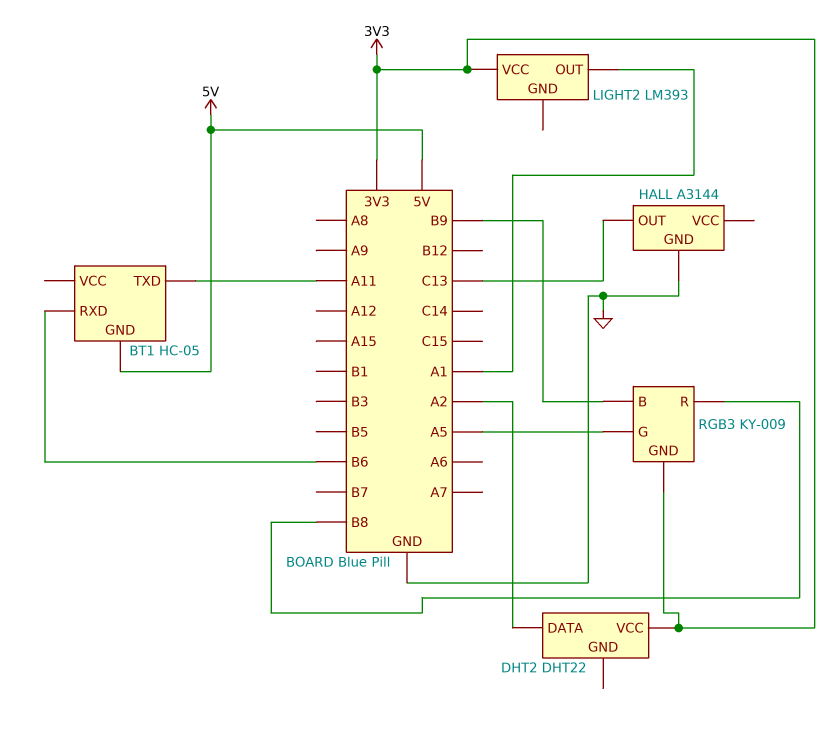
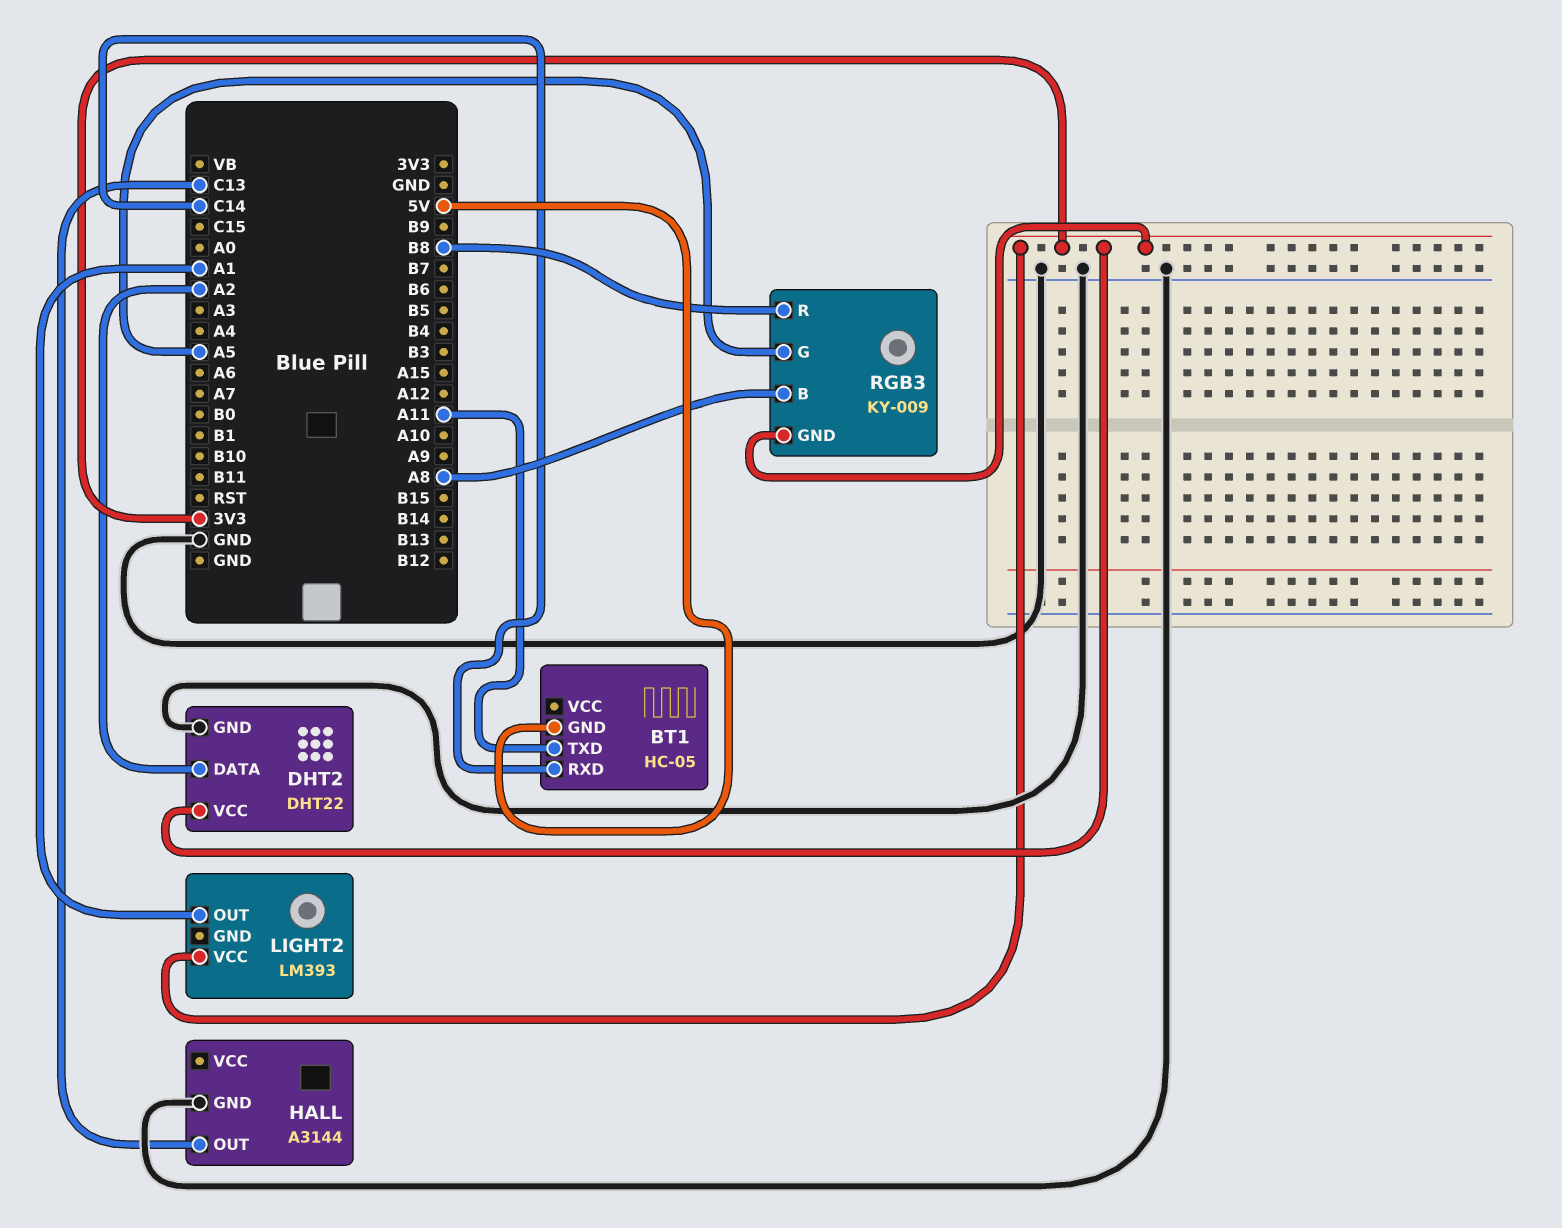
BT1 pin RXD: B6 -> C14
DHT2 pin GND: none -> GND
RGB3 pin B: B9 -> A8

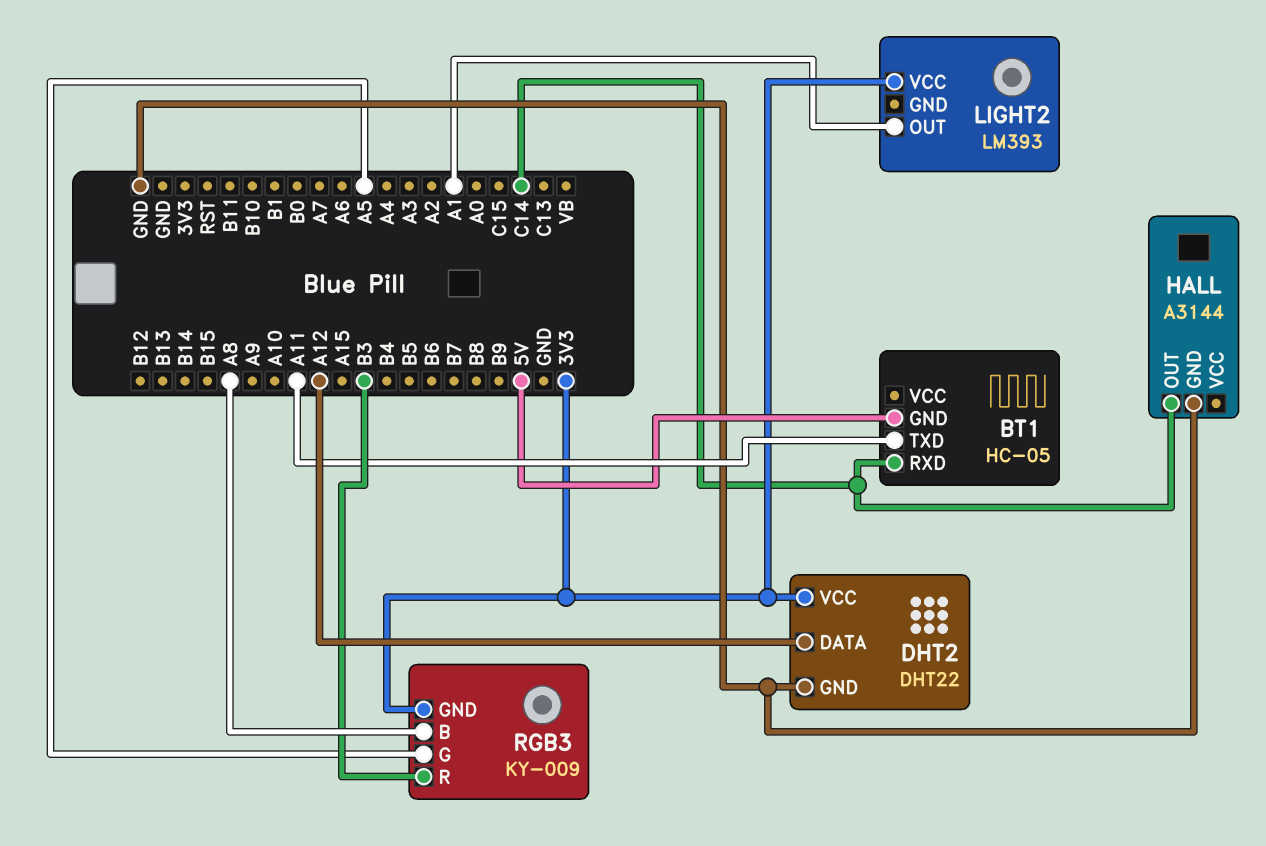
DHT2 pin DATA: A2 -> A12
HALL pin OUT: C13 -> C14
RGB3 pin R: B8 -> B3

